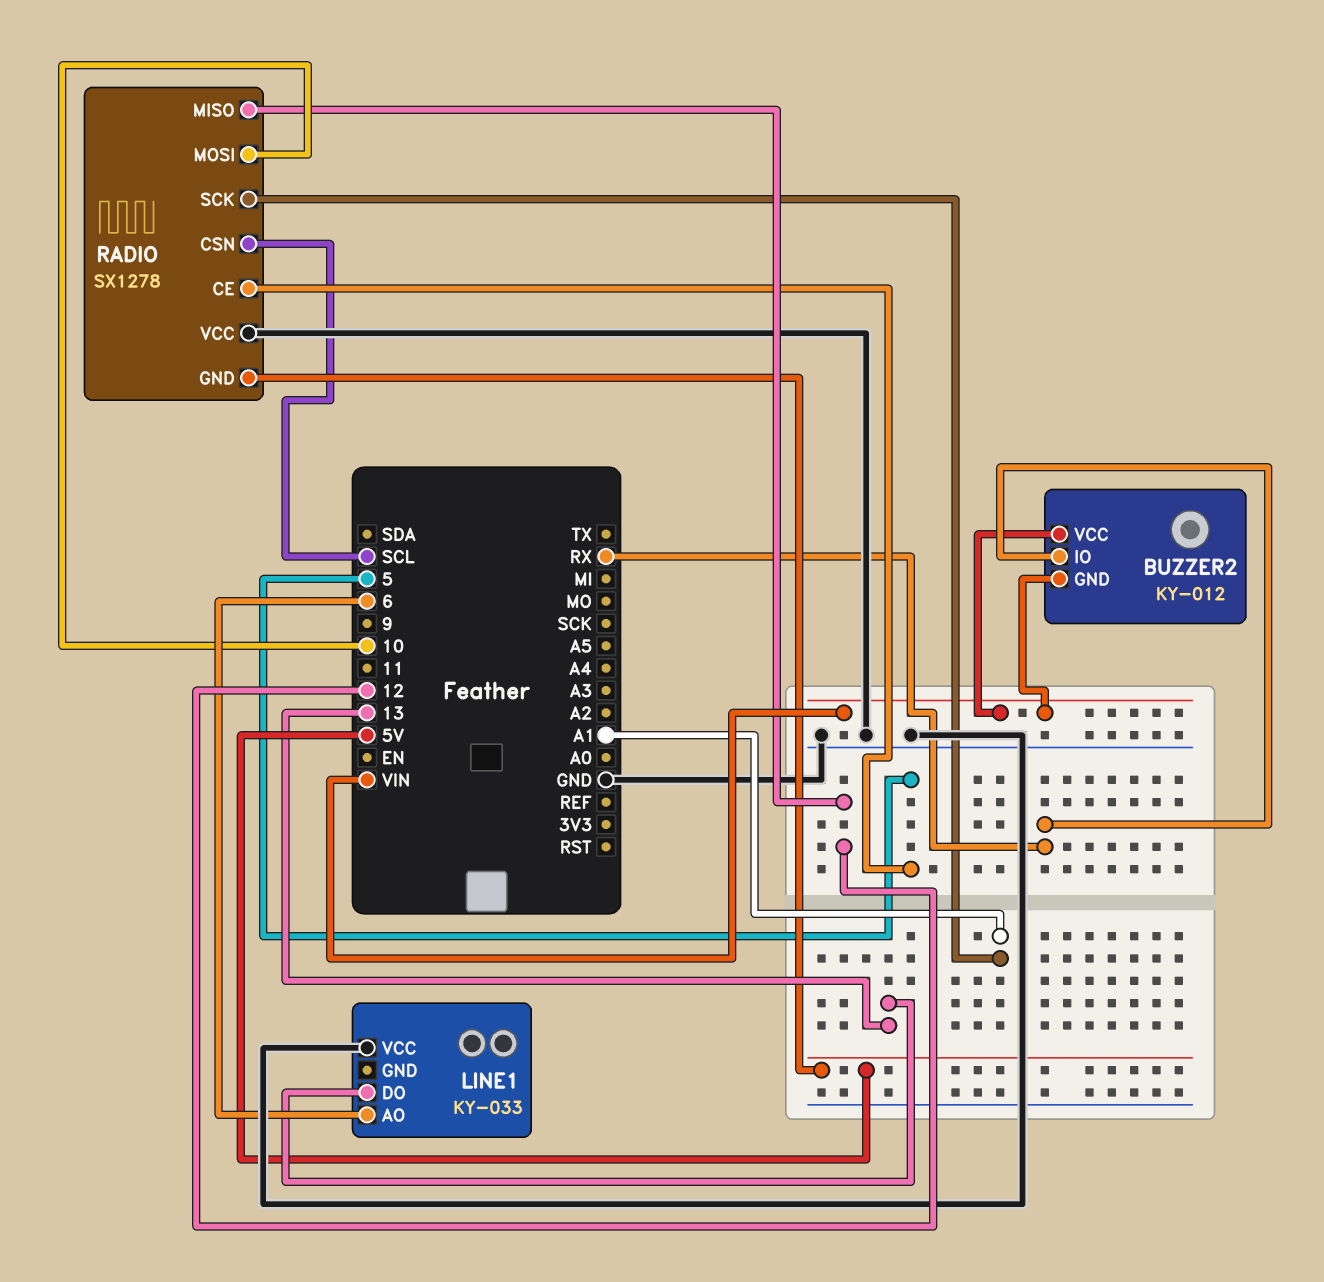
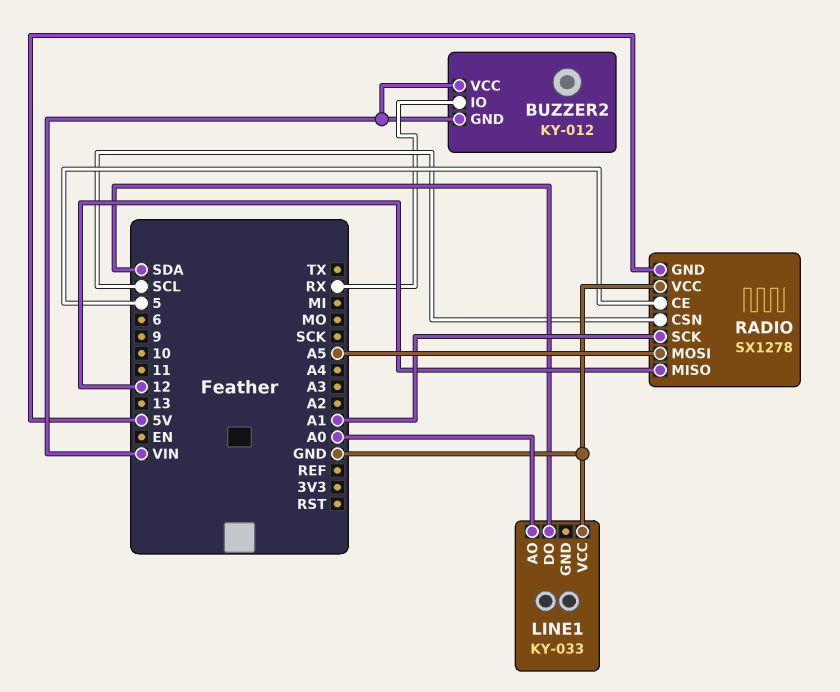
LINE1 pin AO: 6 -> A0
LINE1 pin DO: 13 -> SDA
RADIO pin MOSI: 10 -> A5

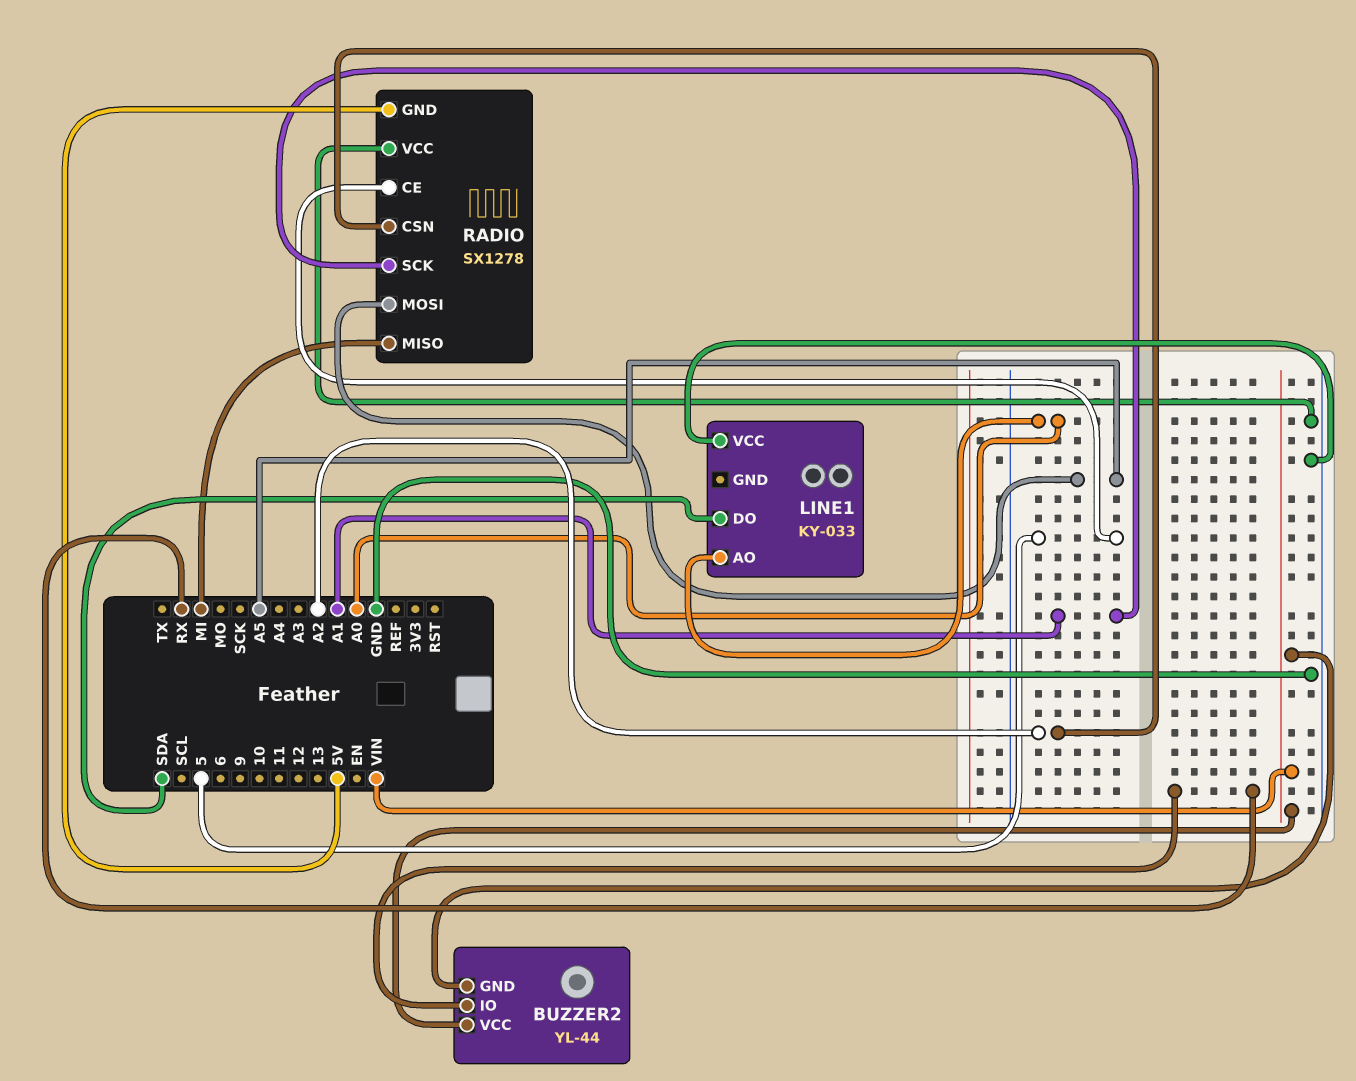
BUZZER2: KY-012 -> YL-44
RADIO pin CSN: SCL -> A2
RADIO pin MISO: 12 -> MI

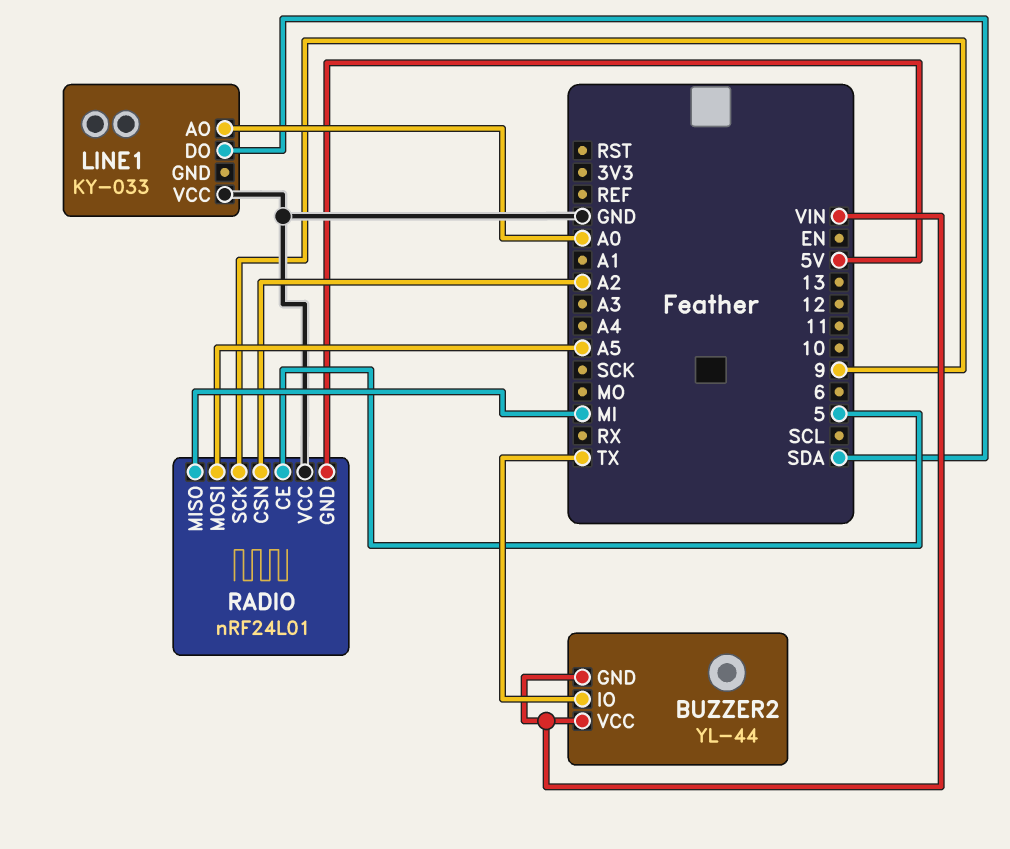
BUZZER2 pin IO: RX -> TX
RADIO: SX1278 -> nRF24L01
RADIO pin SCK: A1 -> 9

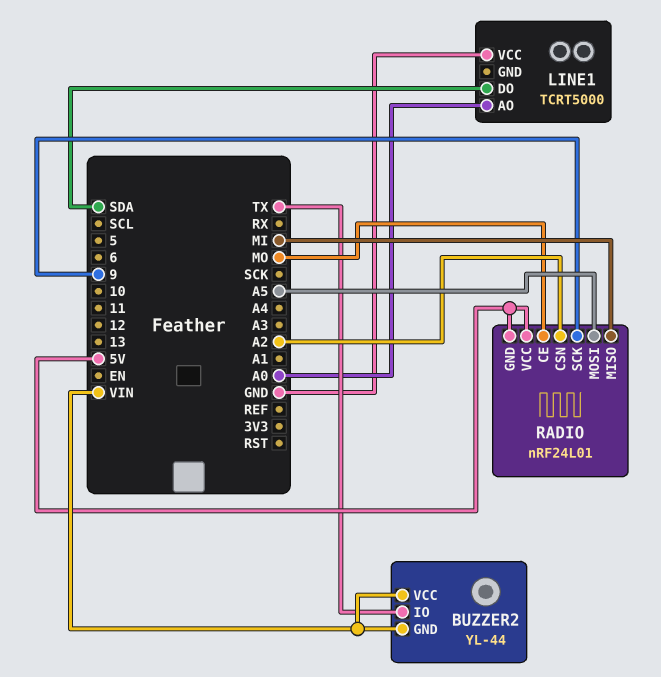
LINE1: KY-033 -> TCRT5000
RADIO pin CE: 5 -> MO
RADIO pin VCC: GND -> 5V

